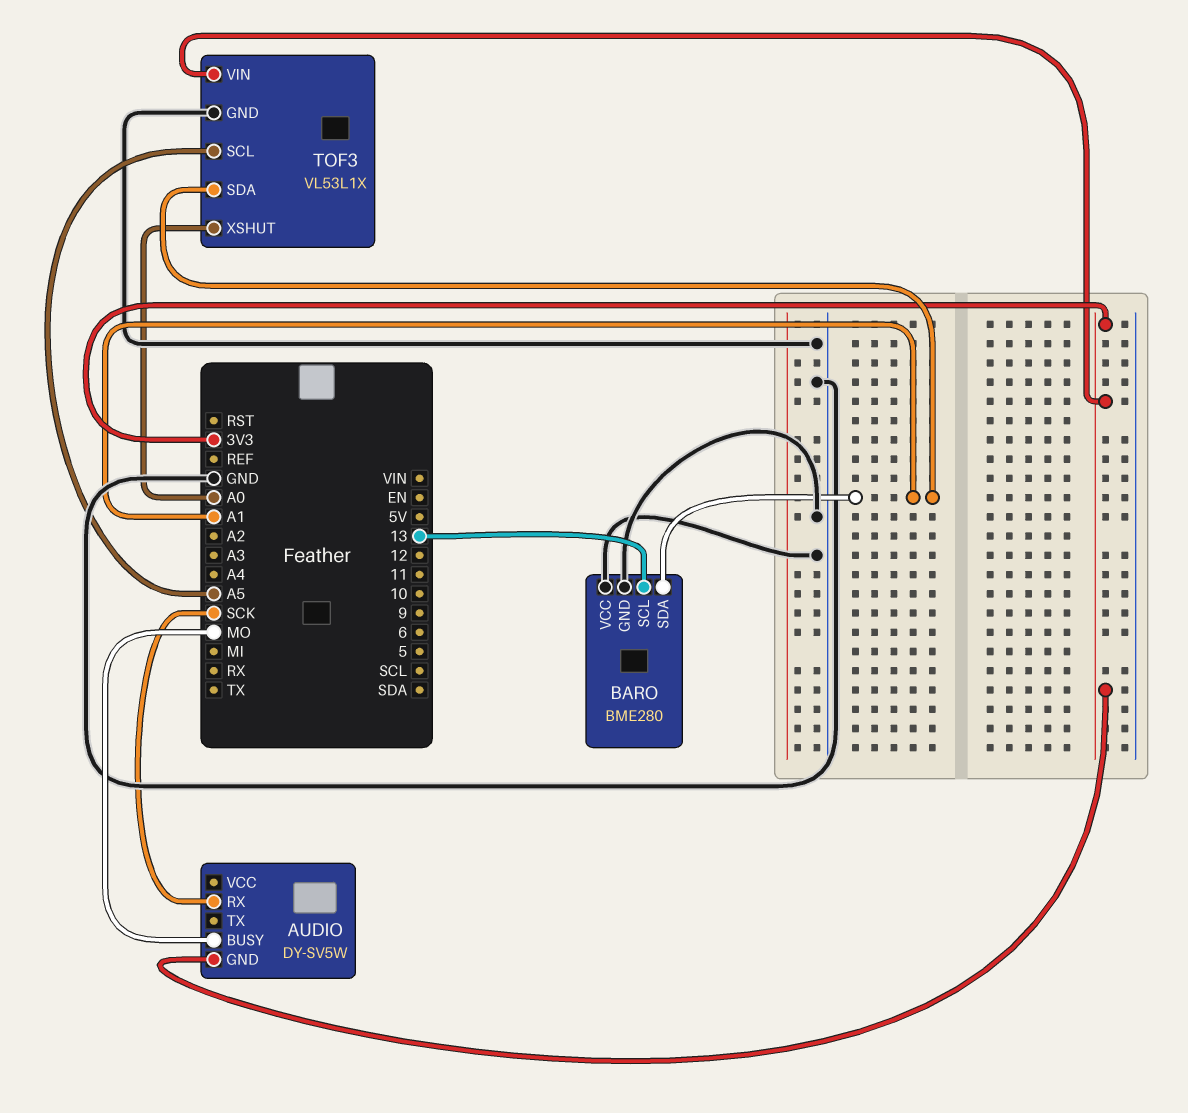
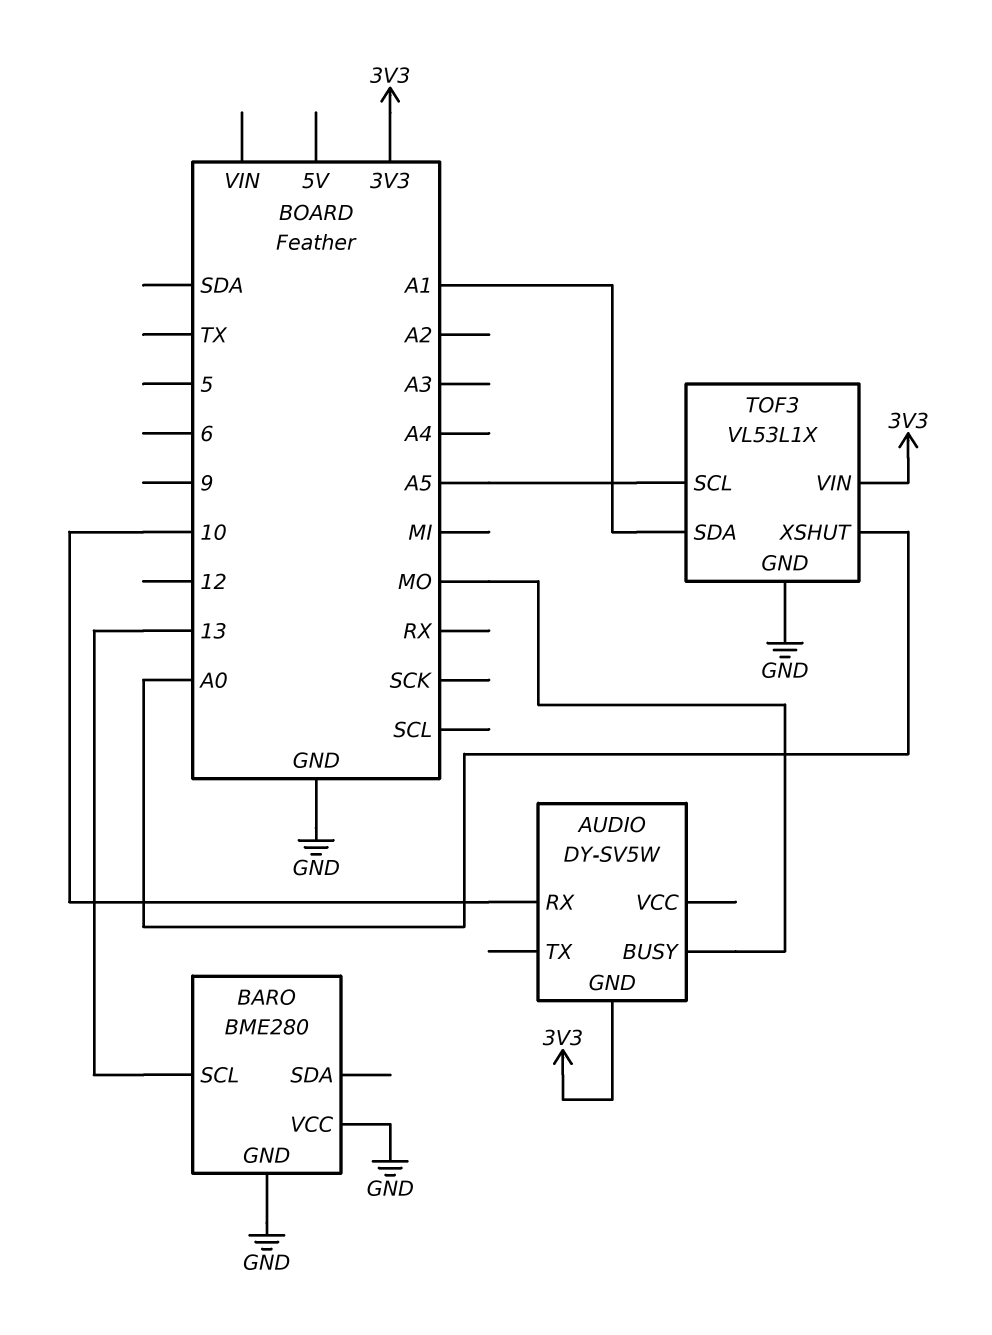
AUDIO pin RX: SCK -> 10
BARO pin SDA: A1 -> none

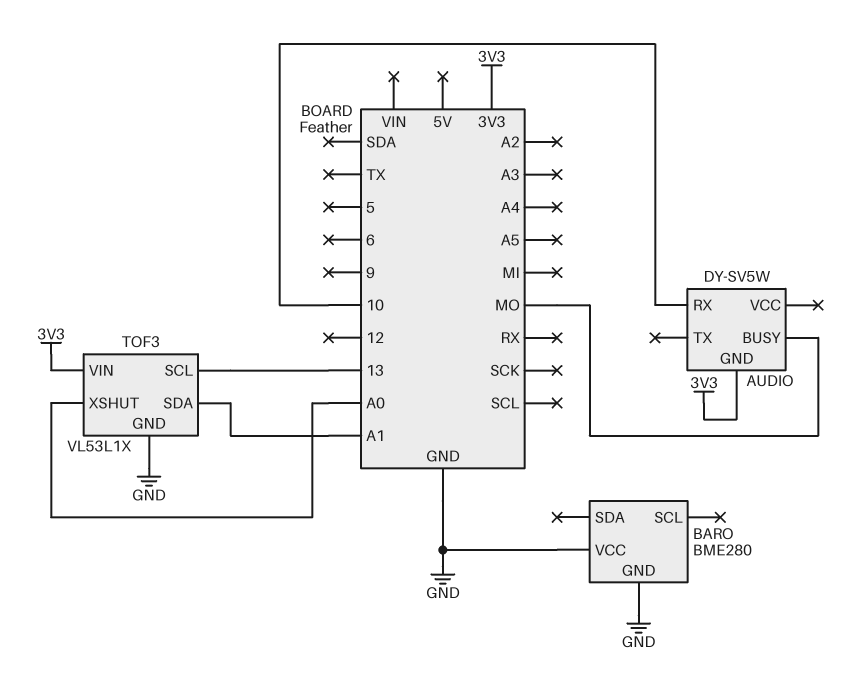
BARO pin SCL: 13 -> none
TOF3 pin SCL: A5 -> 13

